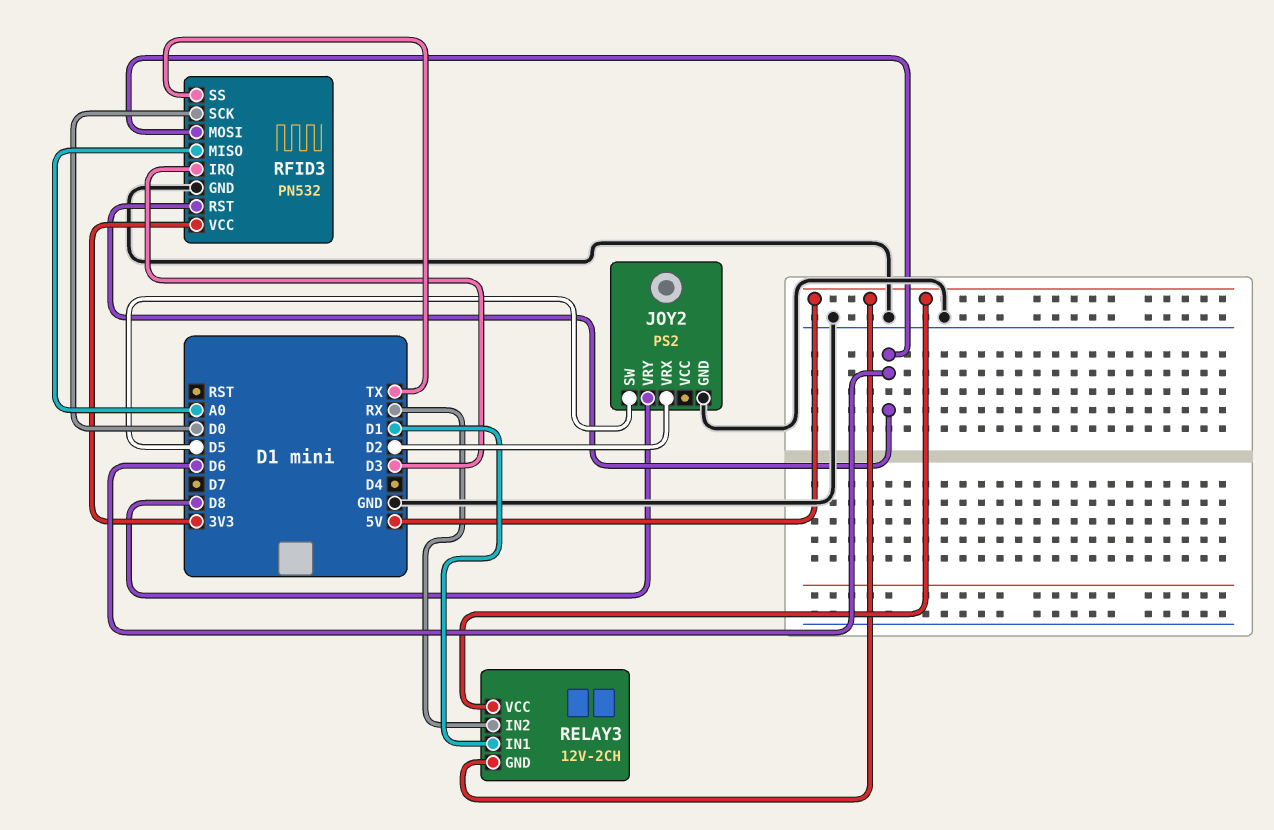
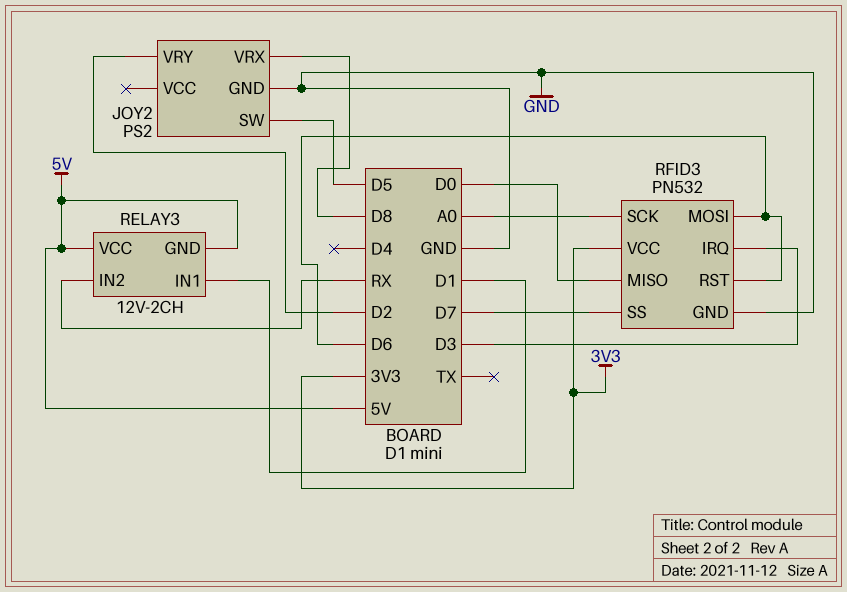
JOY2 pin VRX: D2 -> D8
JOY2 pin VRY: D8 -> D2
RFID3 pin MISO: A0 -> D0
RFID3 pin SCK: D0 -> A0
RFID3 pin SS: TX -> D7

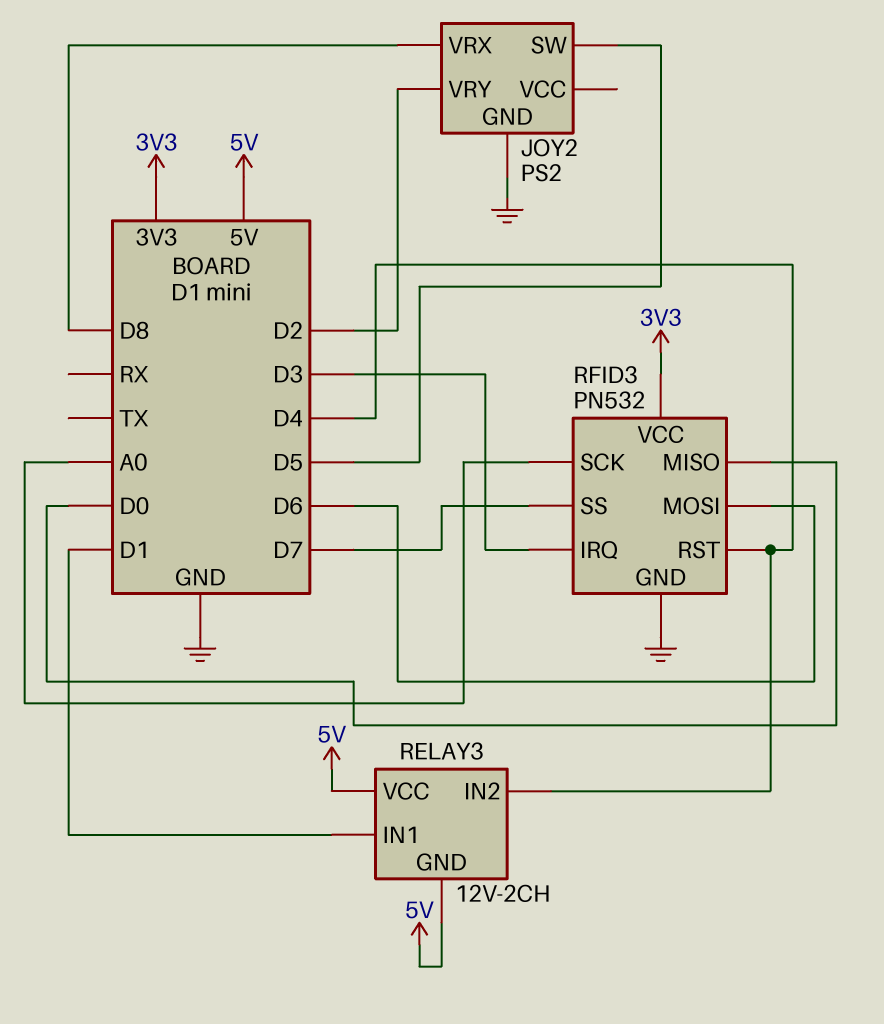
RELAY3 pin IN2: RX -> D4
RFID3 pin RST: D6 -> D4

